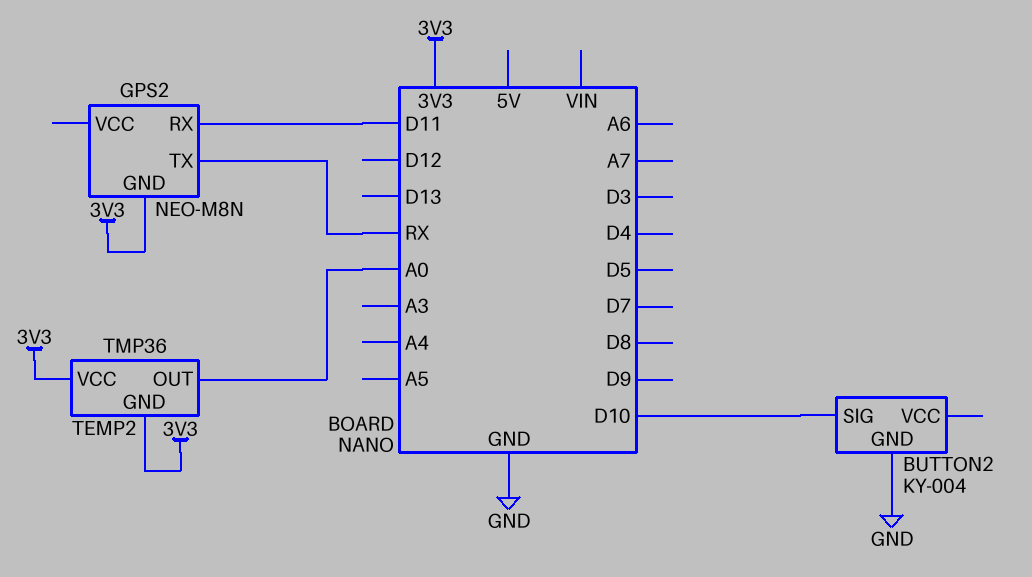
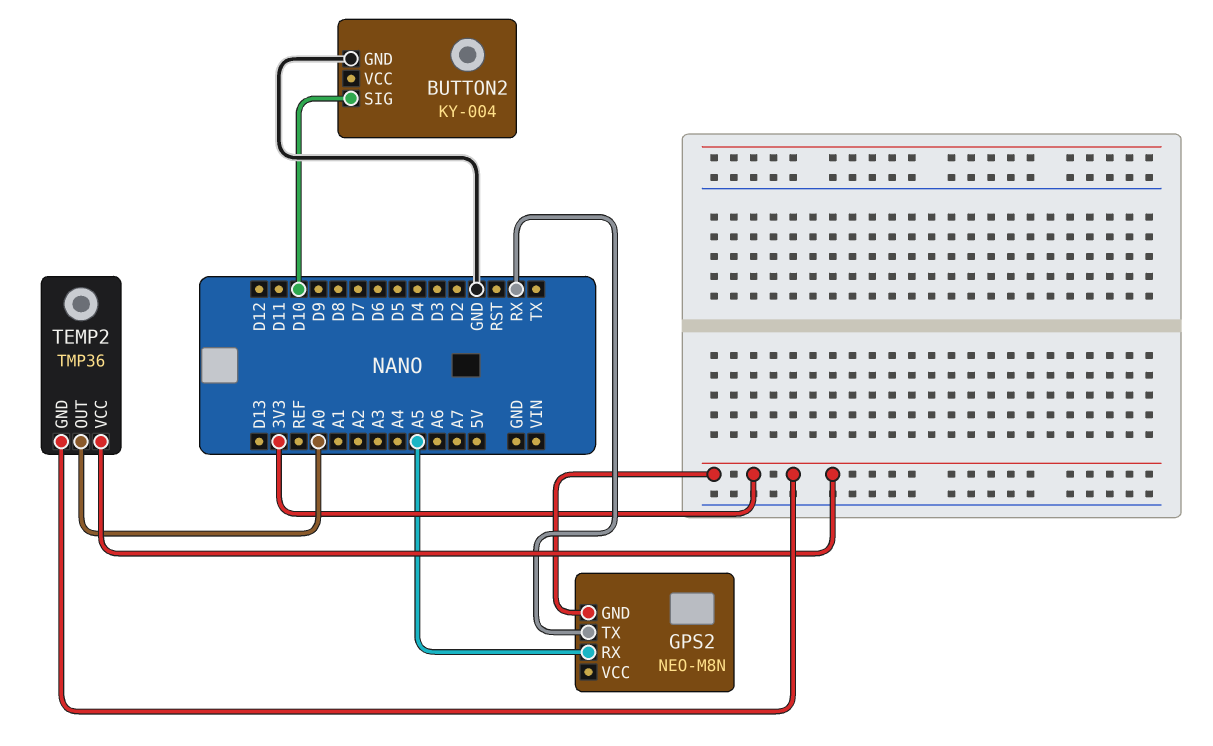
GPS2 pin RX: D11 -> A5

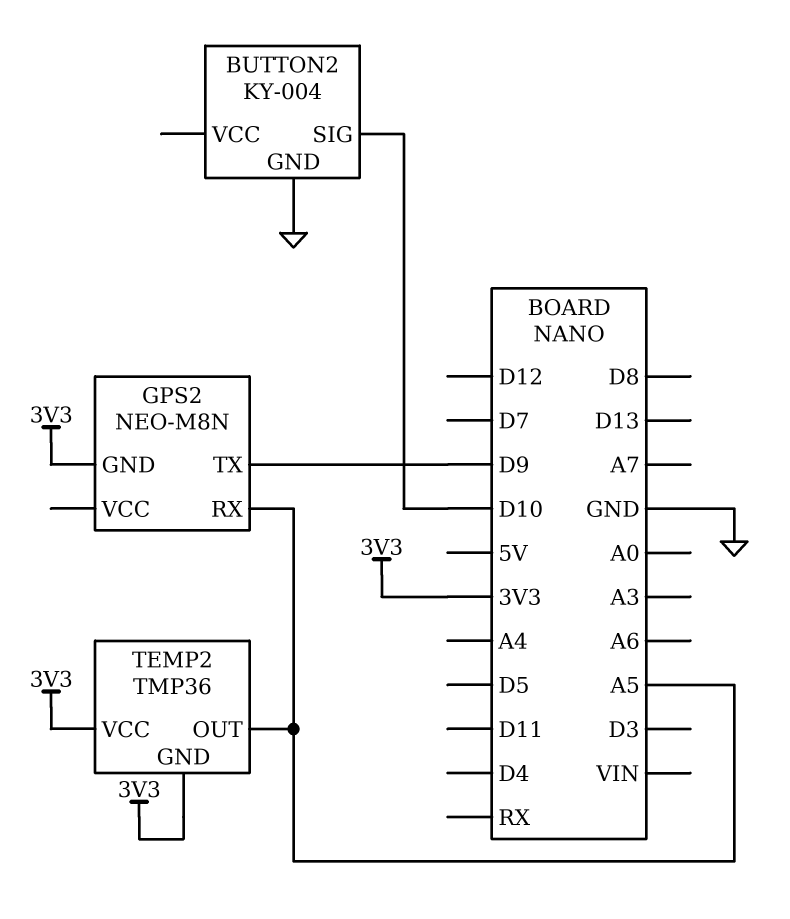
GPS2 pin TX: RX -> D9
TEMP2 pin OUT: A0 -> A5

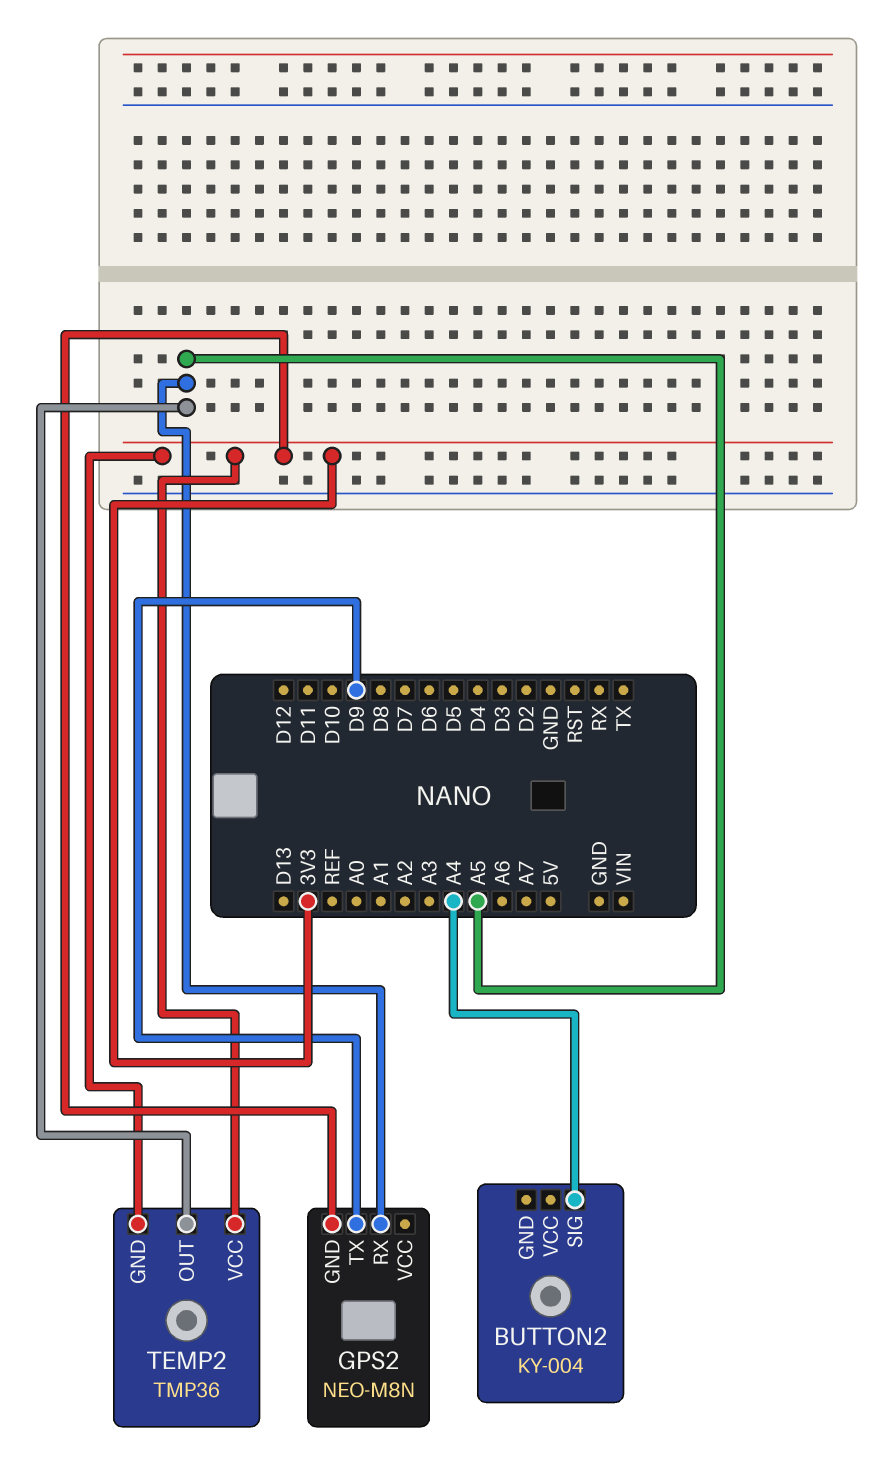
BUTTON2 pin GND: GND -> none
BUTTON2 pin SIG: D10 -> A4

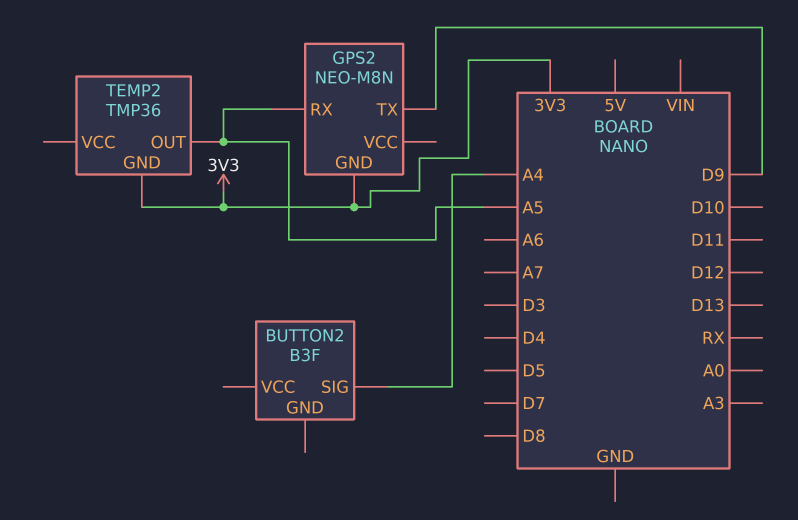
BUTTON2: KY-004 -> B3F
TEMP2 pin VCC: 3V3 -> none

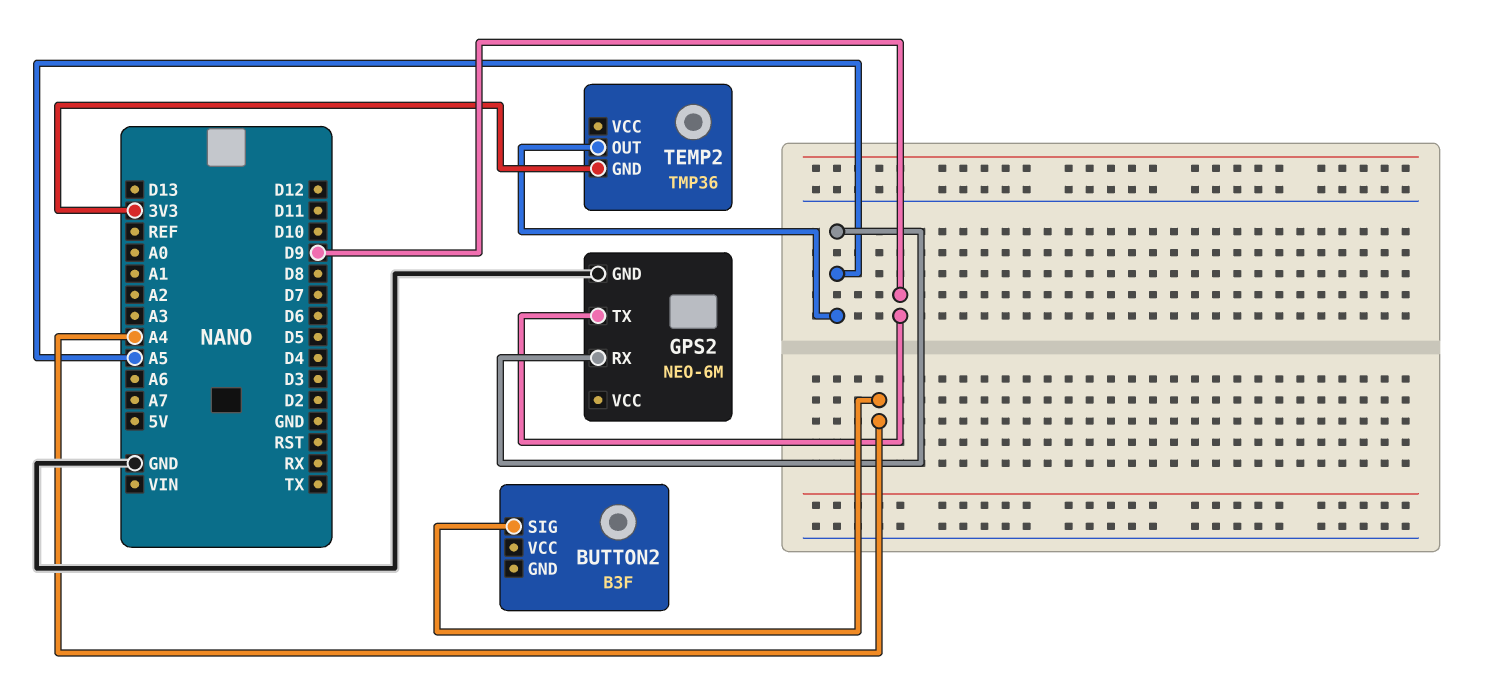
GPS2: NEO-M8N -> NEO-6M
GPS2 pin GND: 3V3 -> GND

